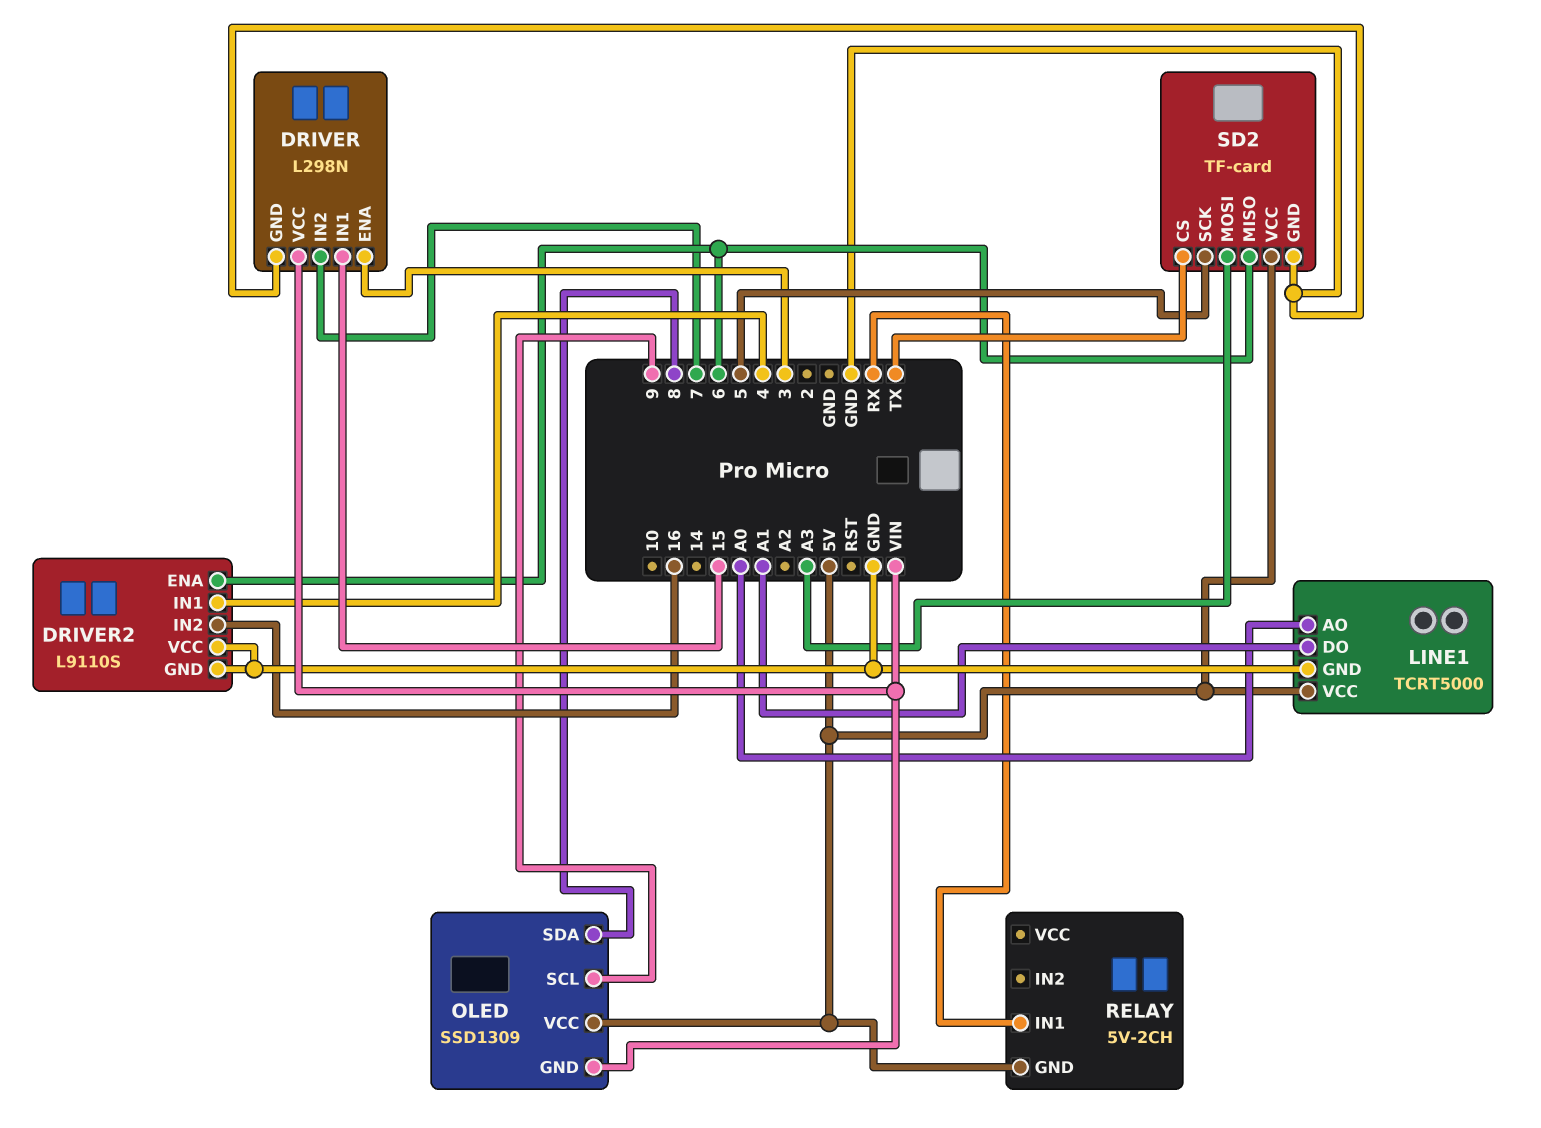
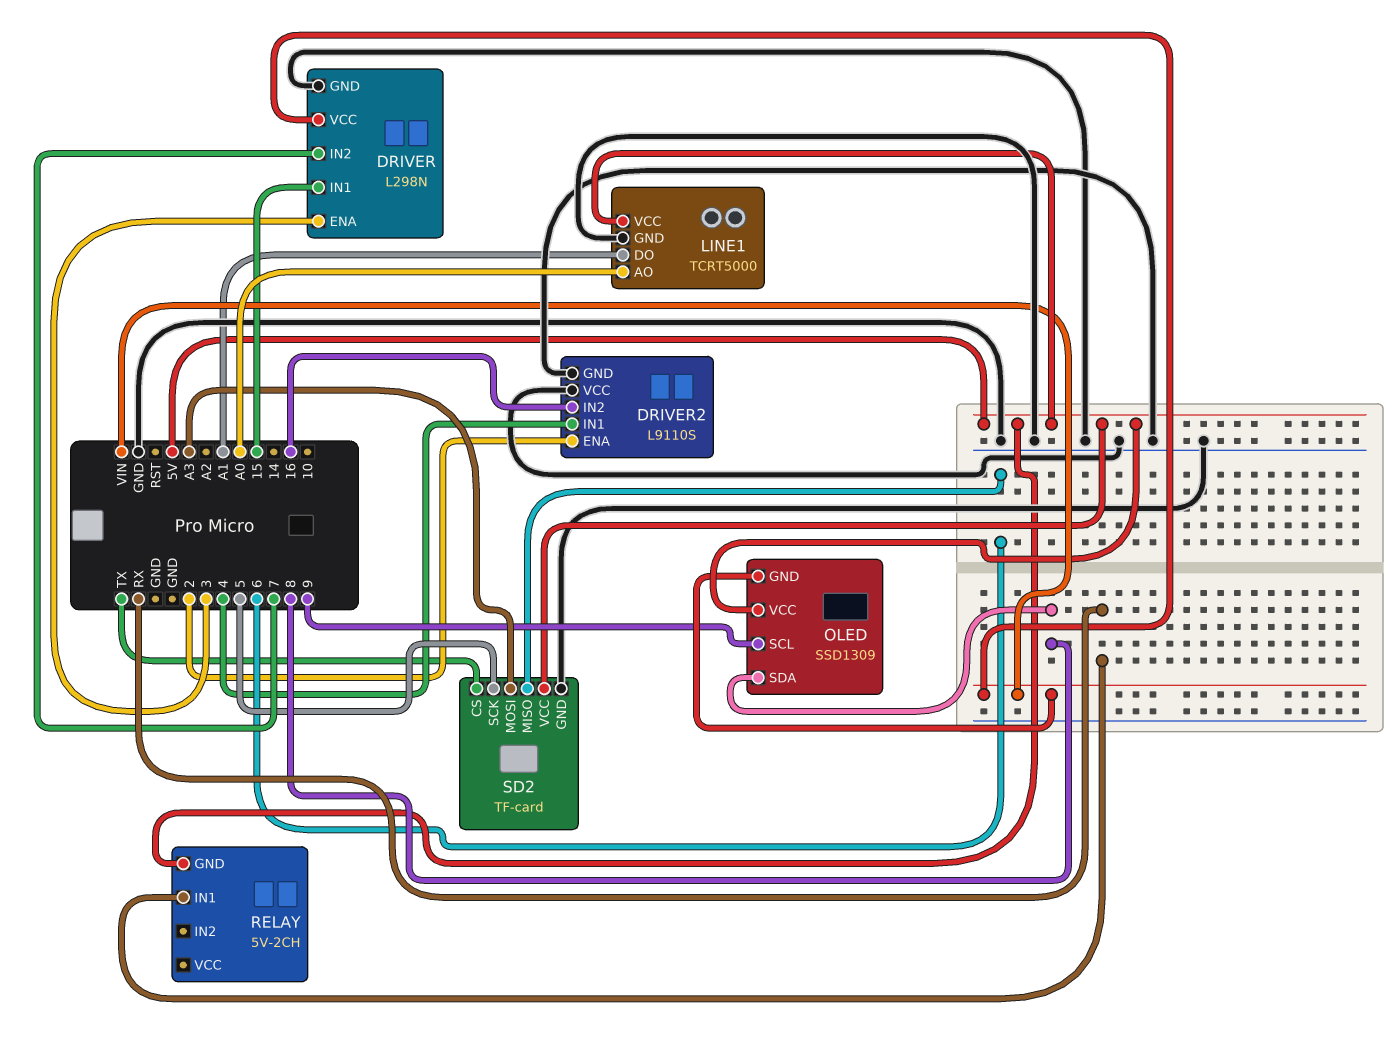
DRIVER2 pin ENA: 6 -> 2

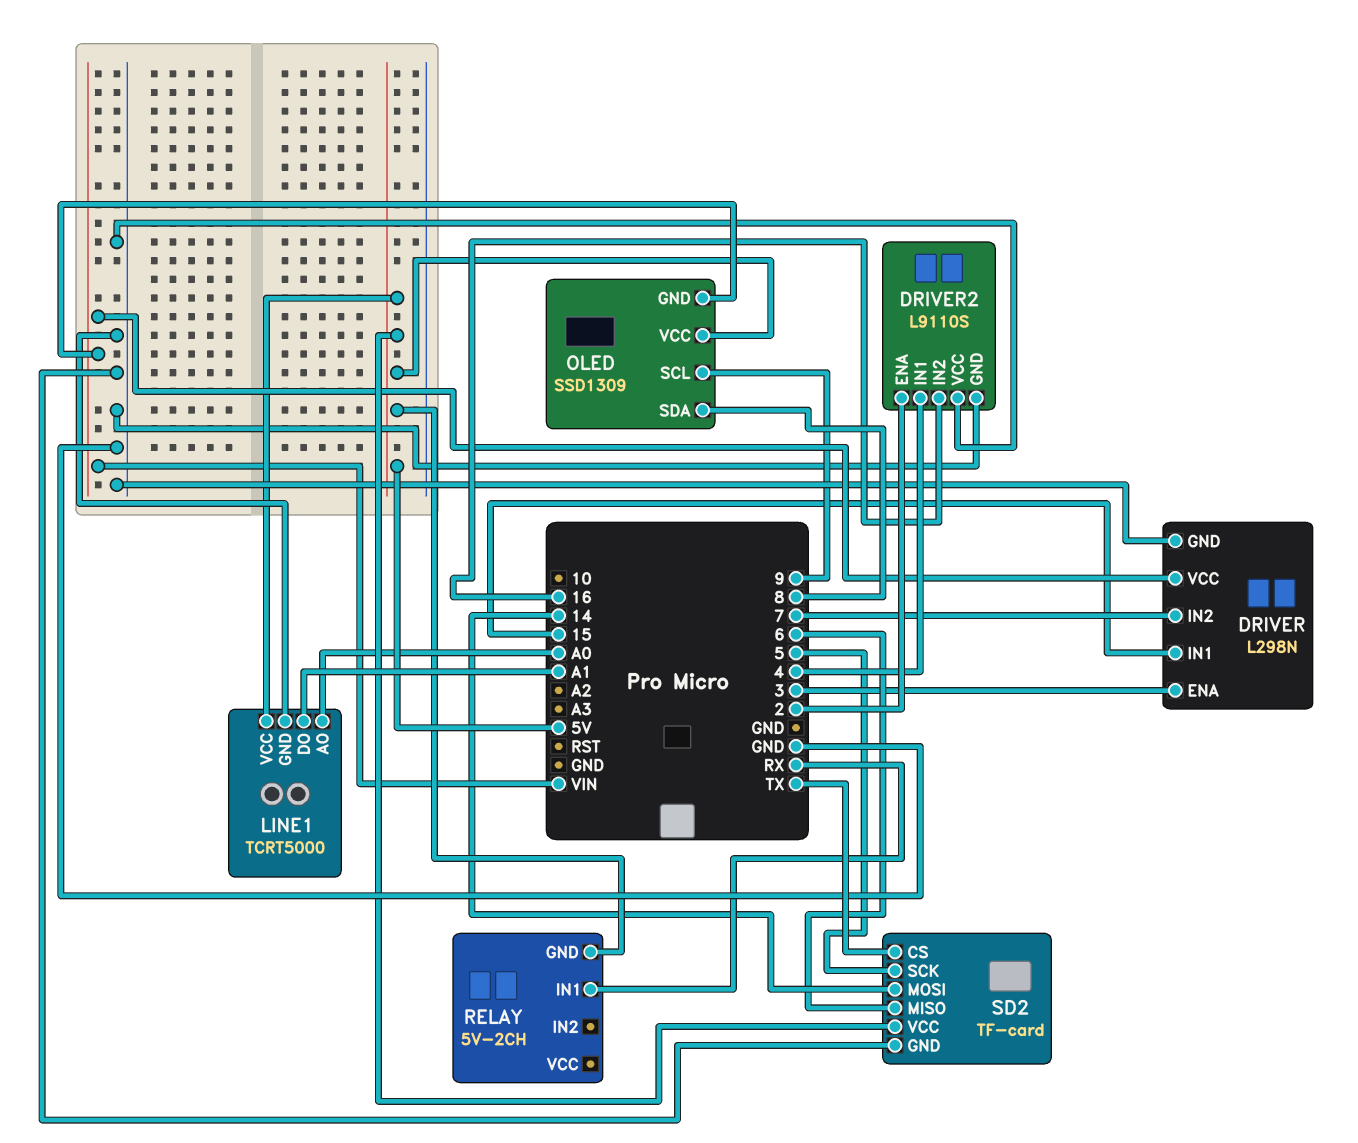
SD2 pin MOSI: A3 -> 14

